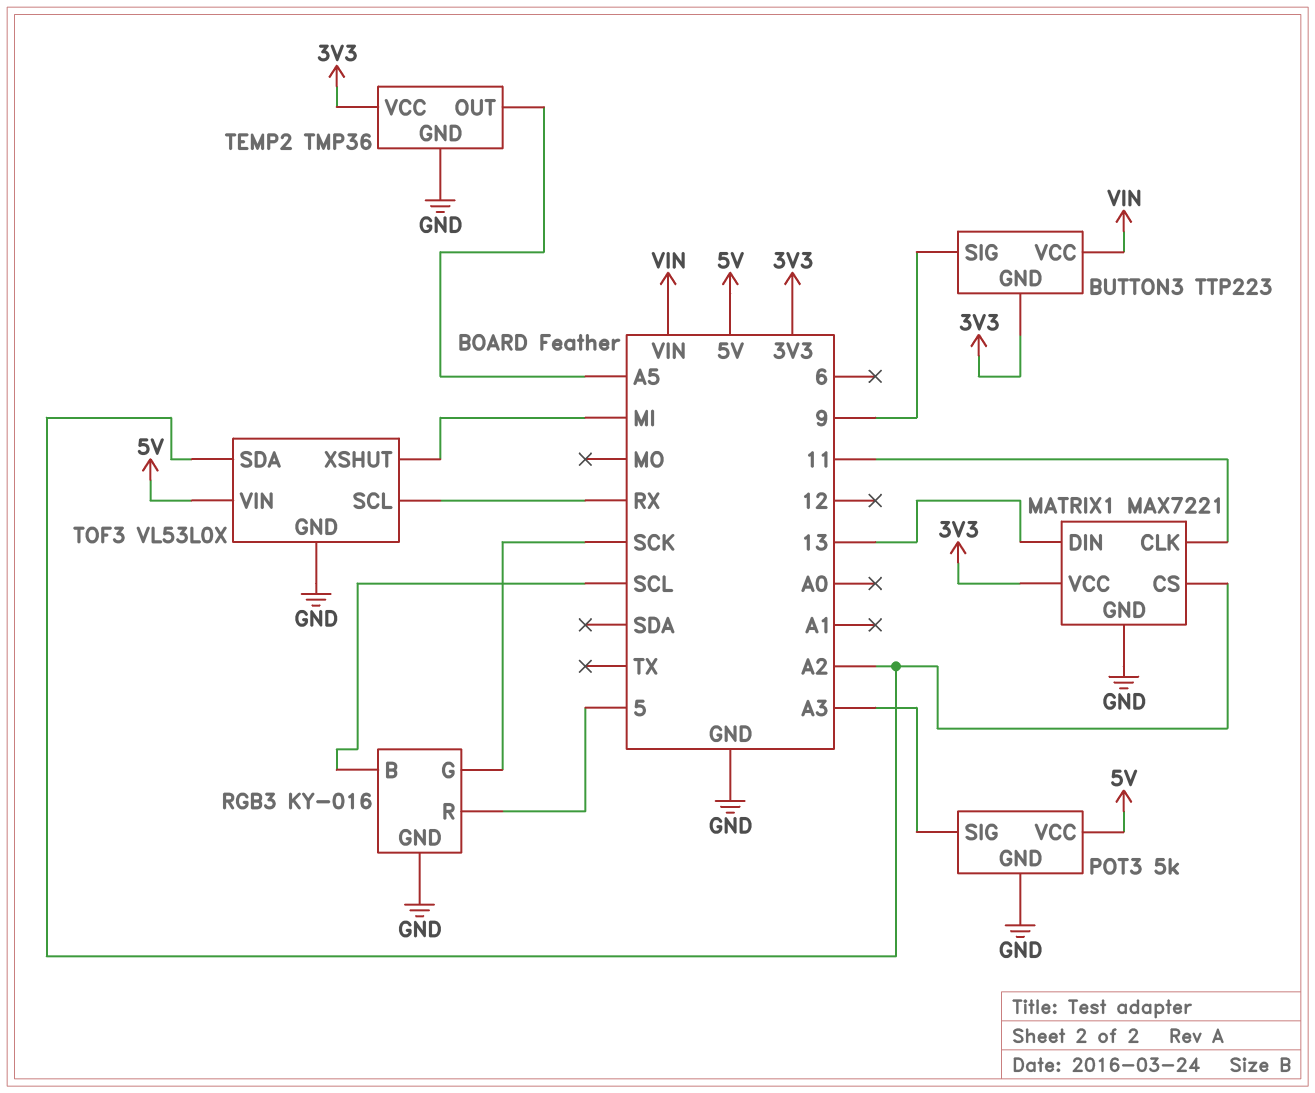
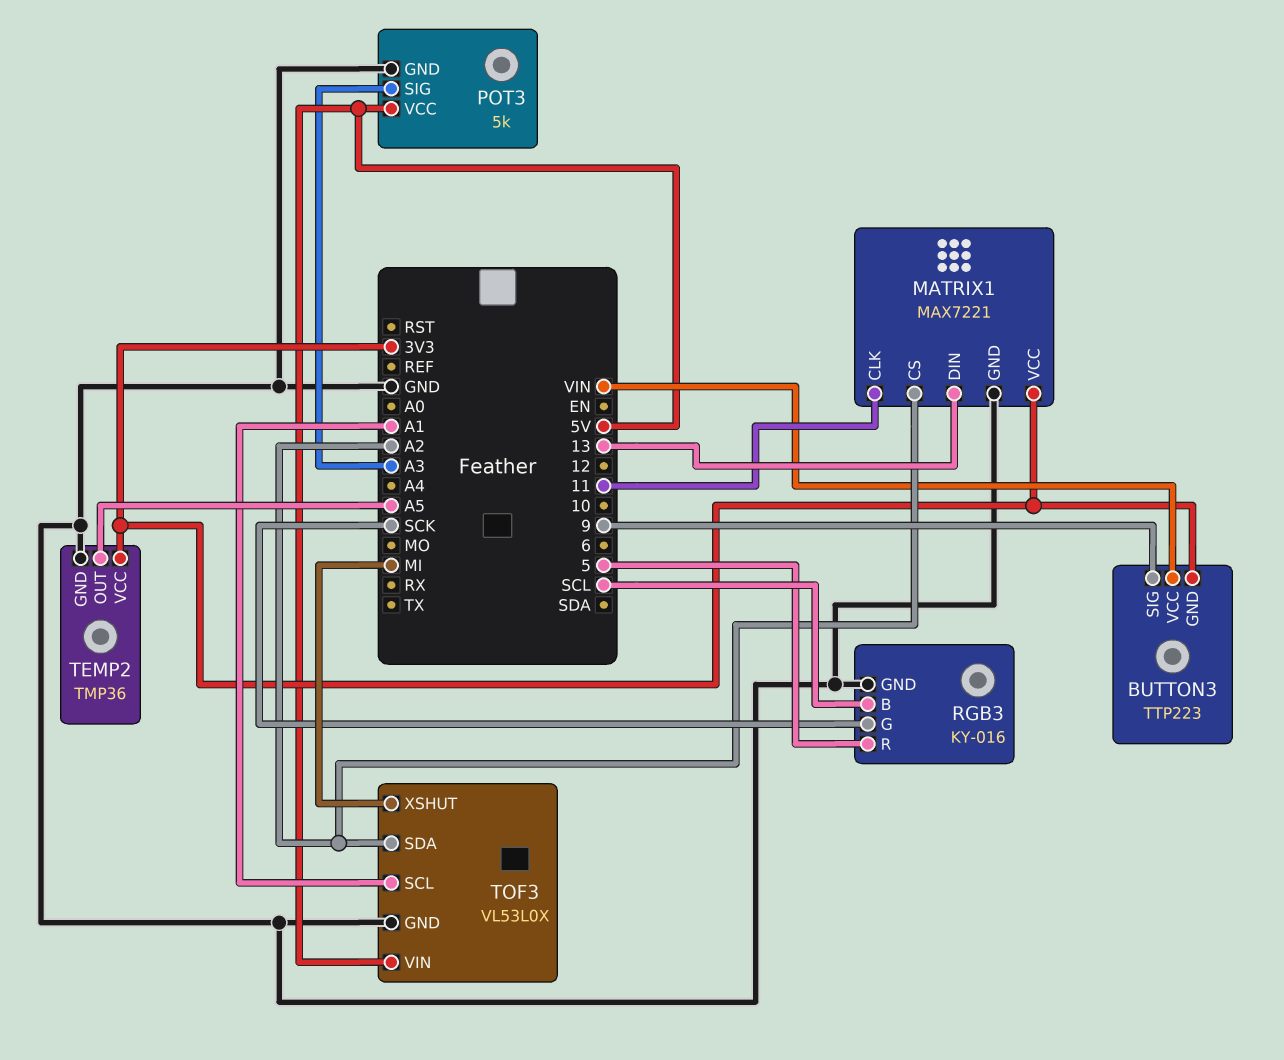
TOF3 pin SCL: RX -> A1

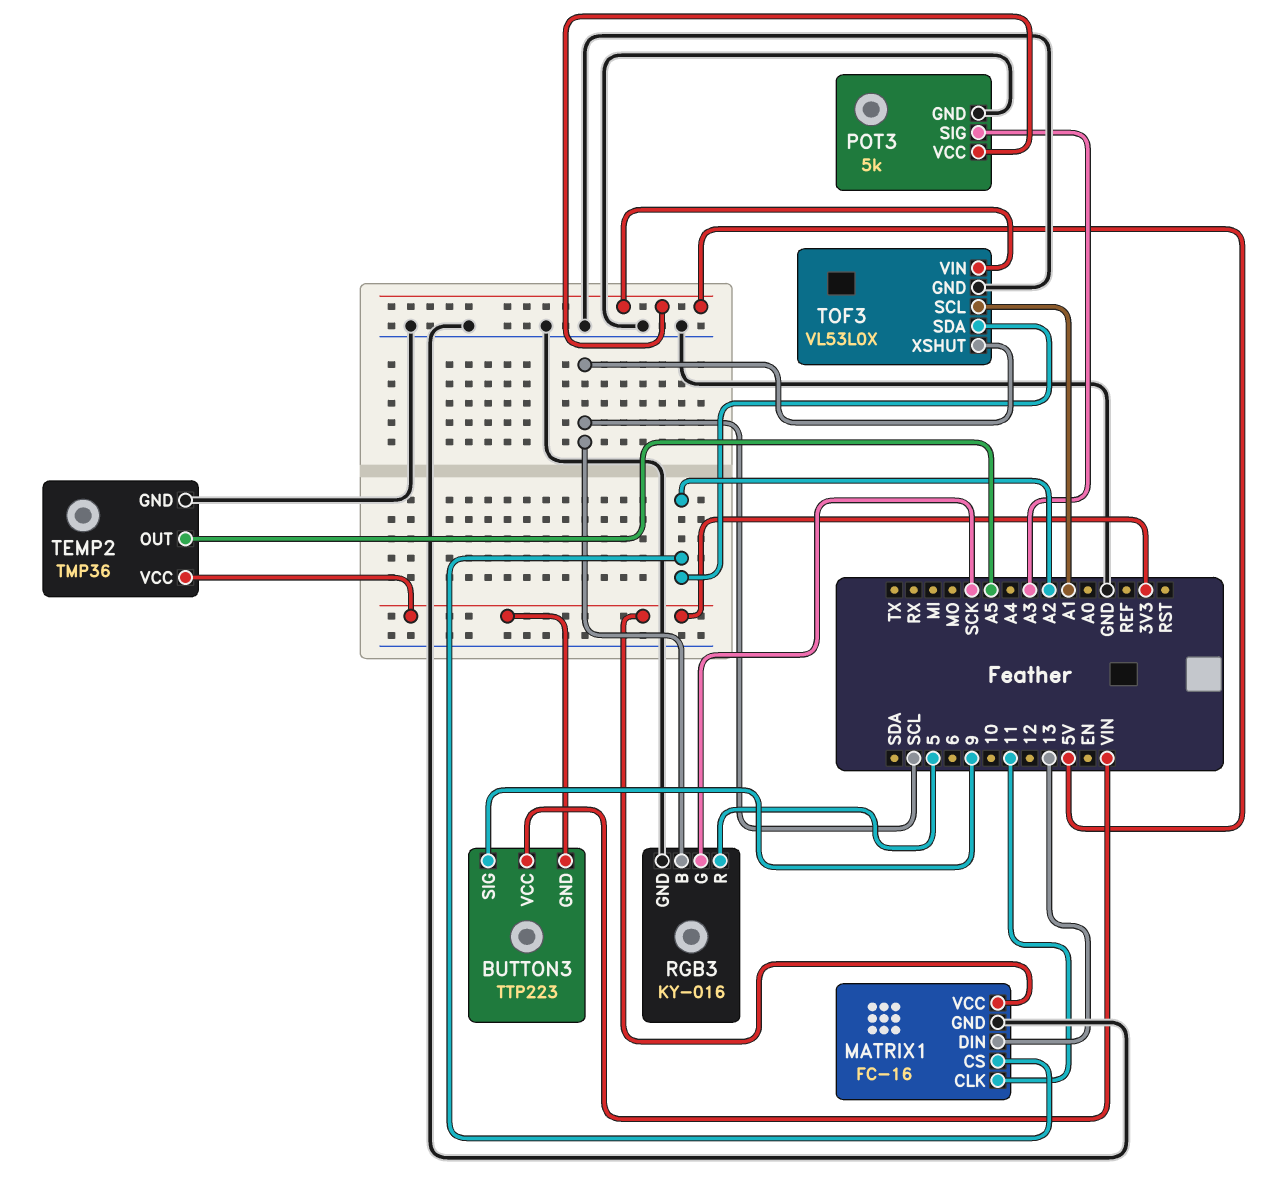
MATRIX1: MAX7221 -> FC-16
TOF3 pin XSHUT: MI -> SCL

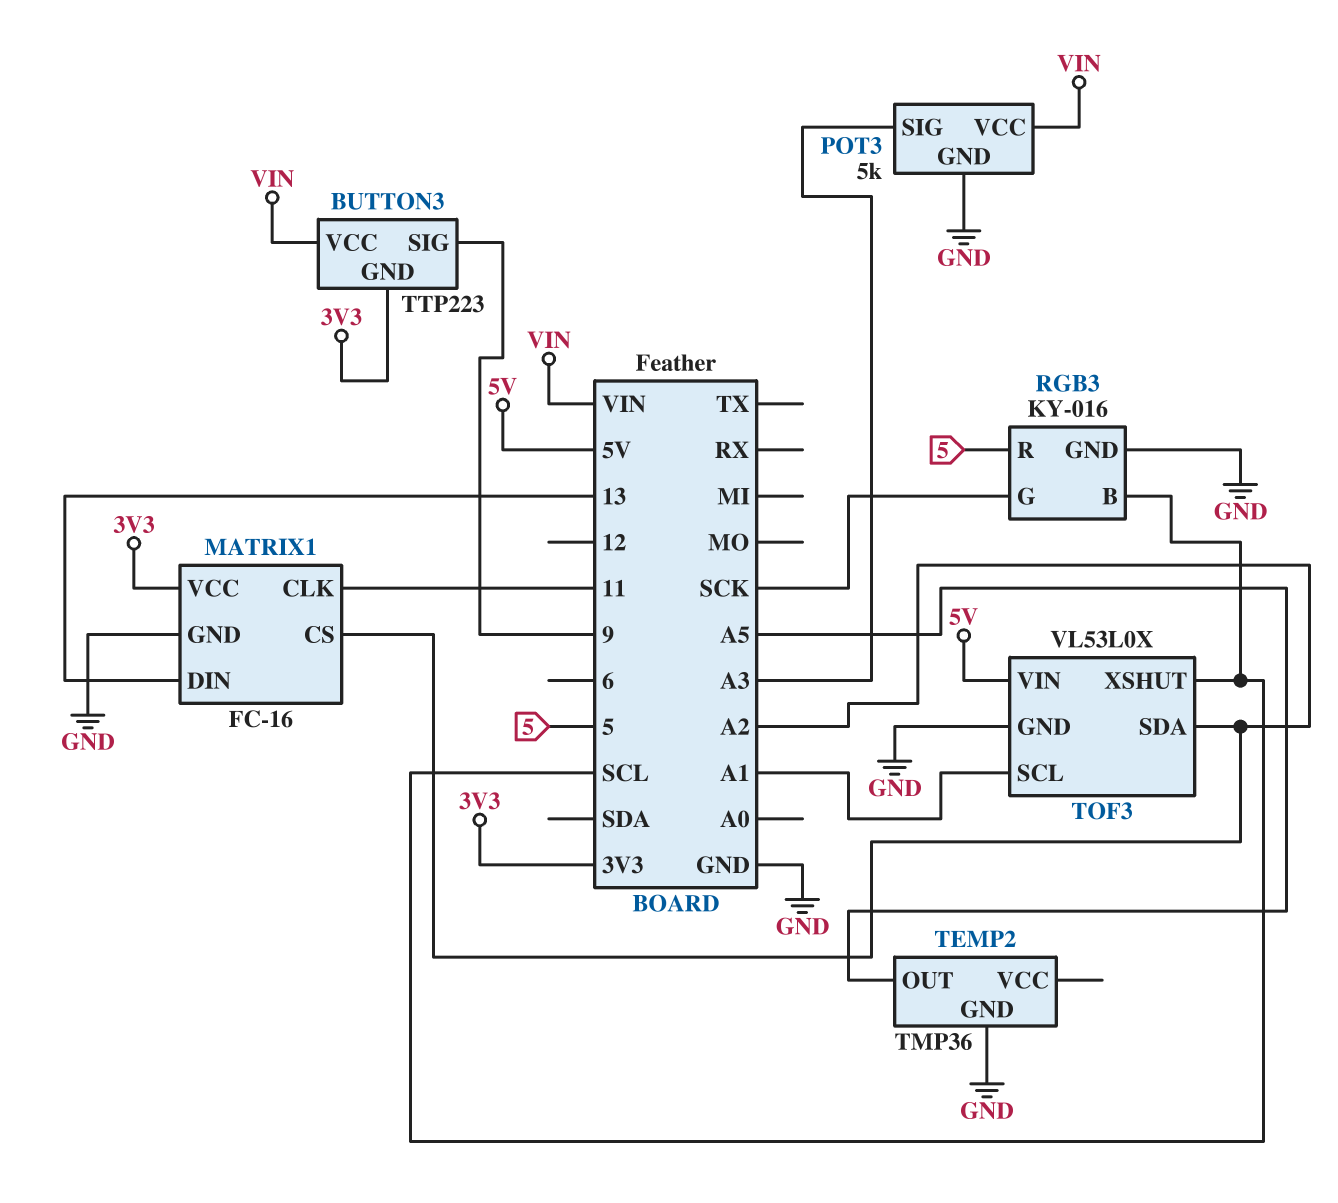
POT3 pin VCC: 5V -> VIN
TEMP2 pin VCC: 3V3 -> none

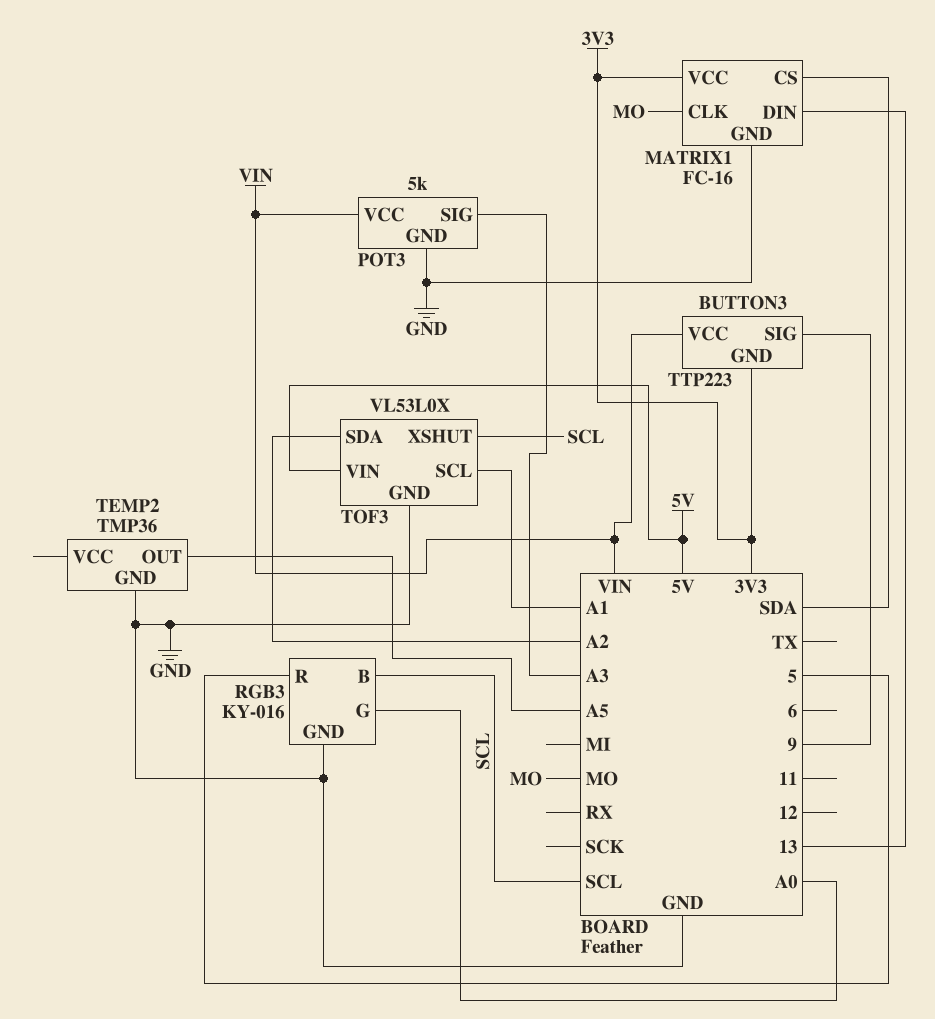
MATRIX1 pin CLK: 11 -> MO
MATRIX1 pin CS: A2 -> SDA
RGB3 pin G: SCK -> A0

